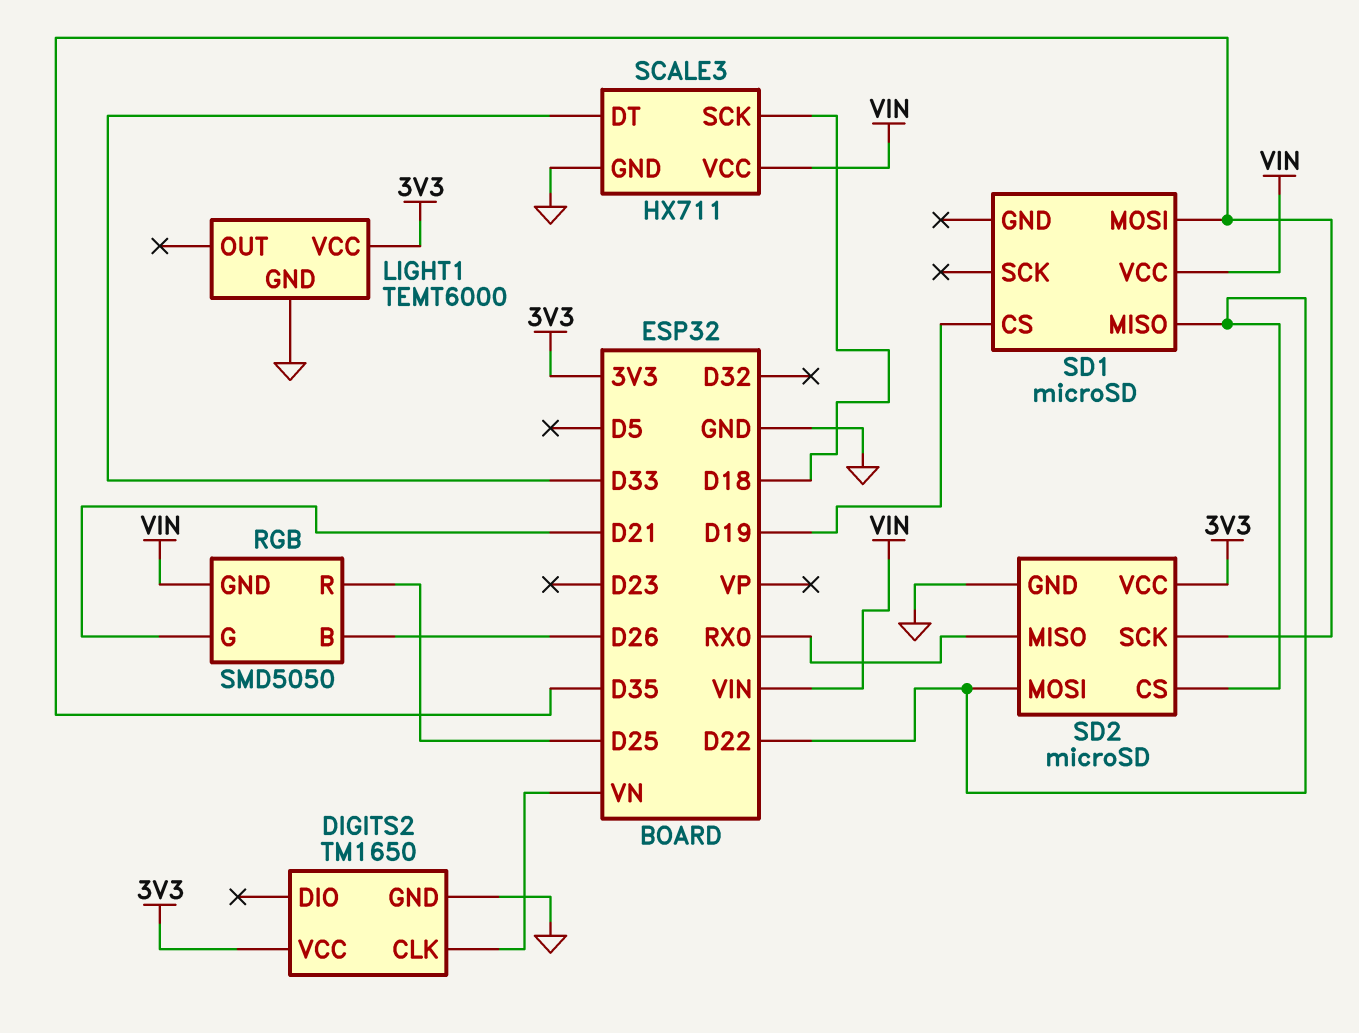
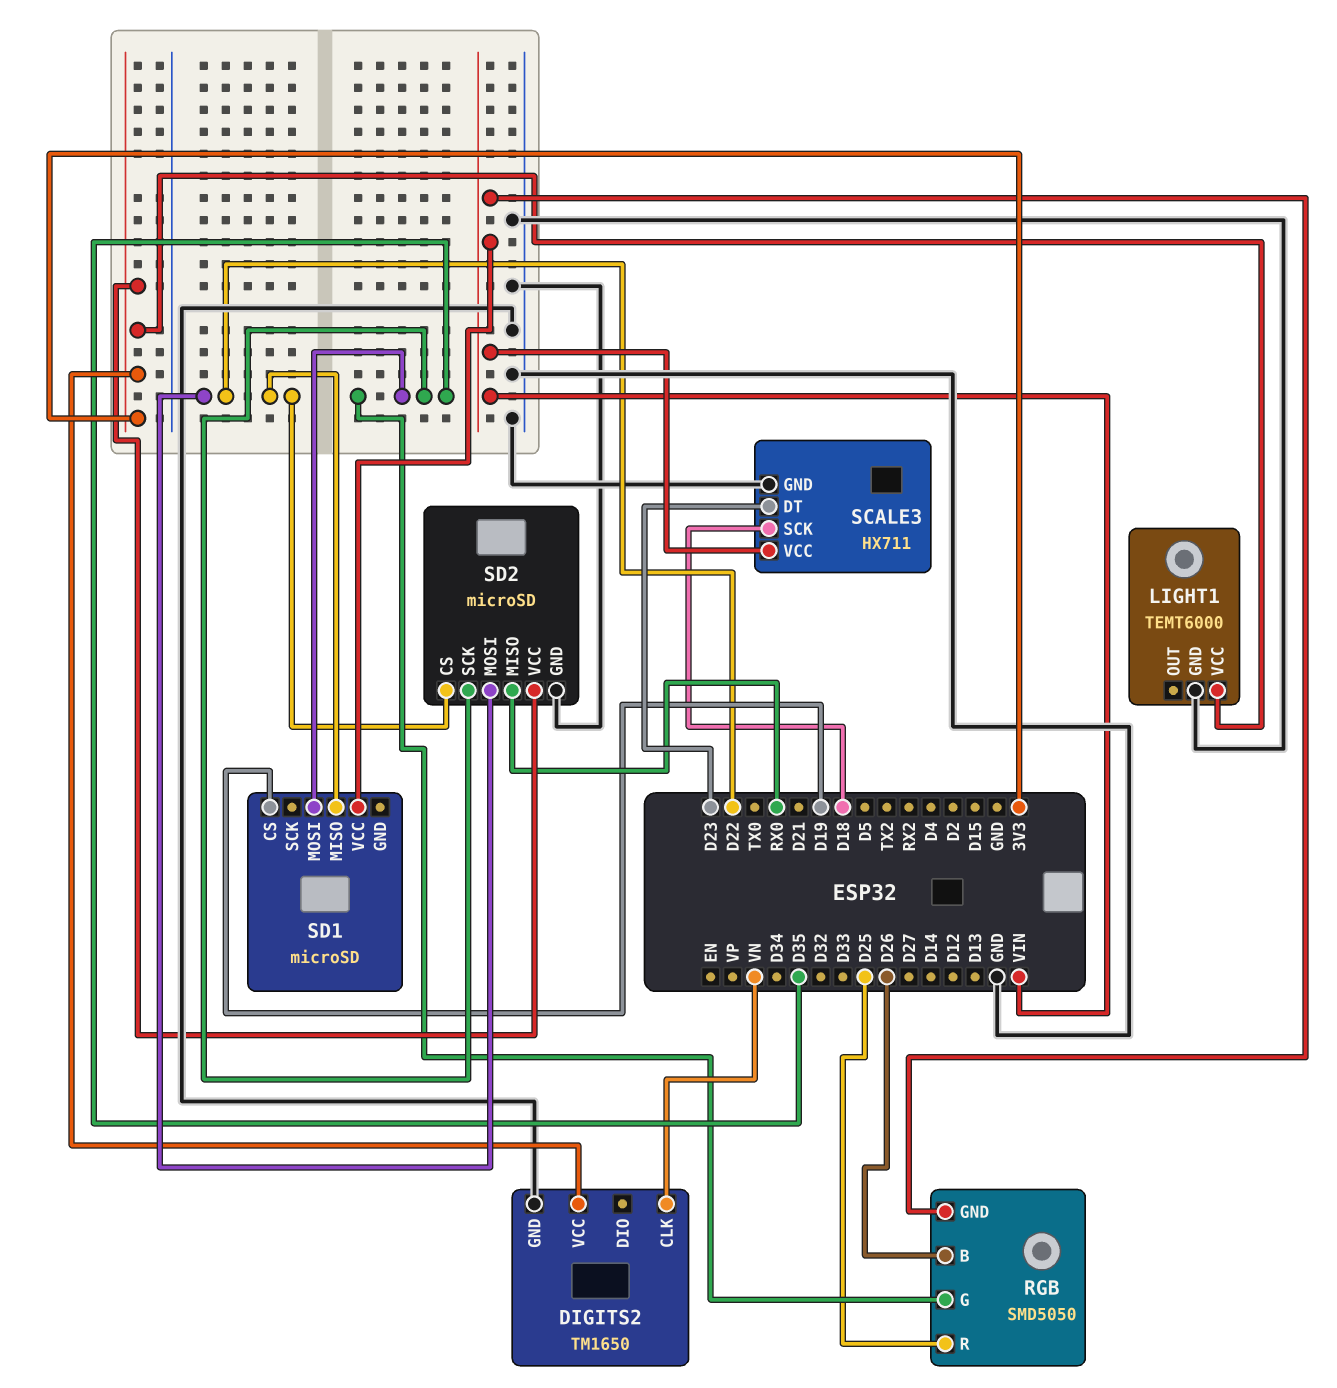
RGB pin G: D21 -> D35
SCALE3 pin DT: D33 -> D23

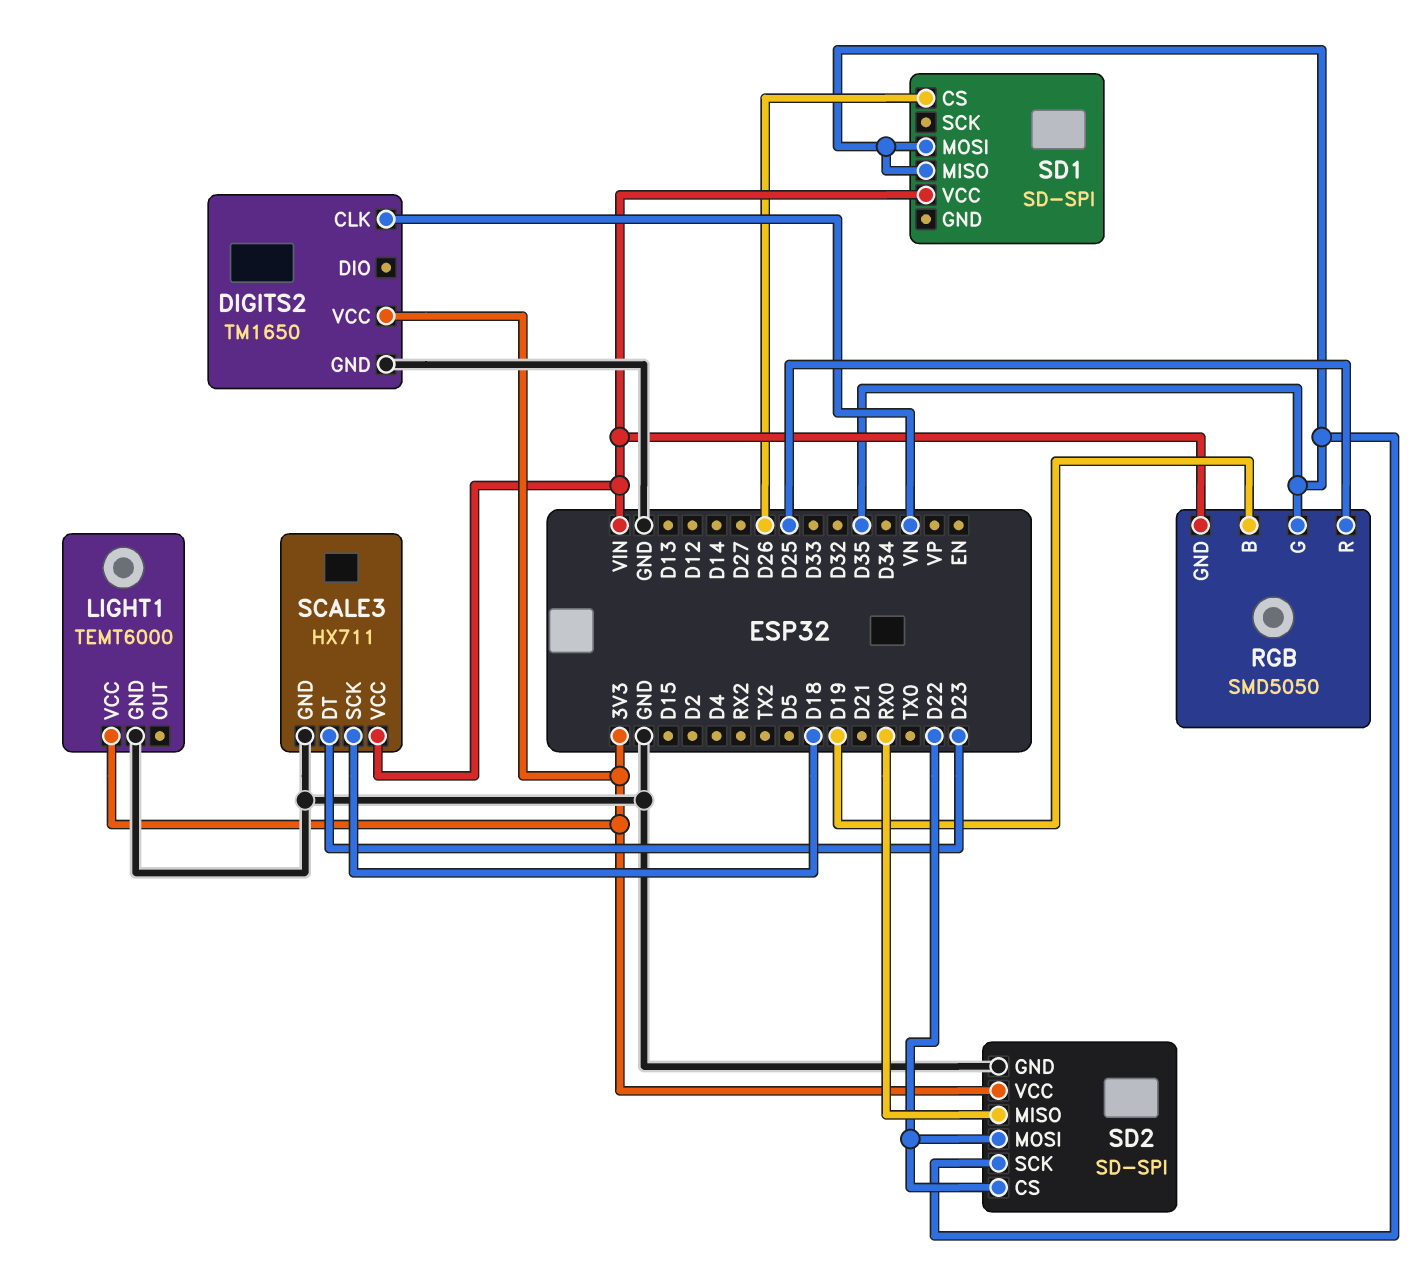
RGB pin B: D26 -> D19
SD1: microSD -> SD-SPI
SD1 pin CS: D19 -> D26
SD1 pin MISO: D22 -> D35
SD2: microSD -> SD-SPI

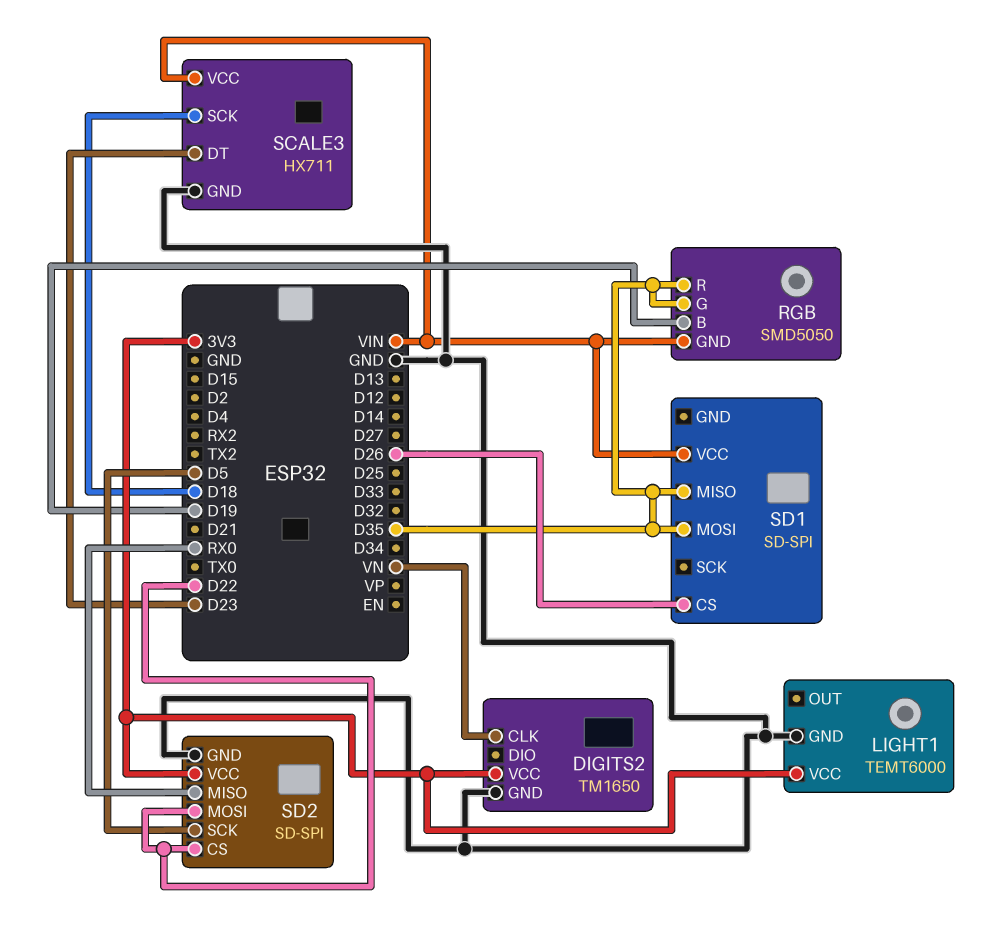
RGB pin R: D25 -> D35
SD2 pin SCK: D35 -> D5

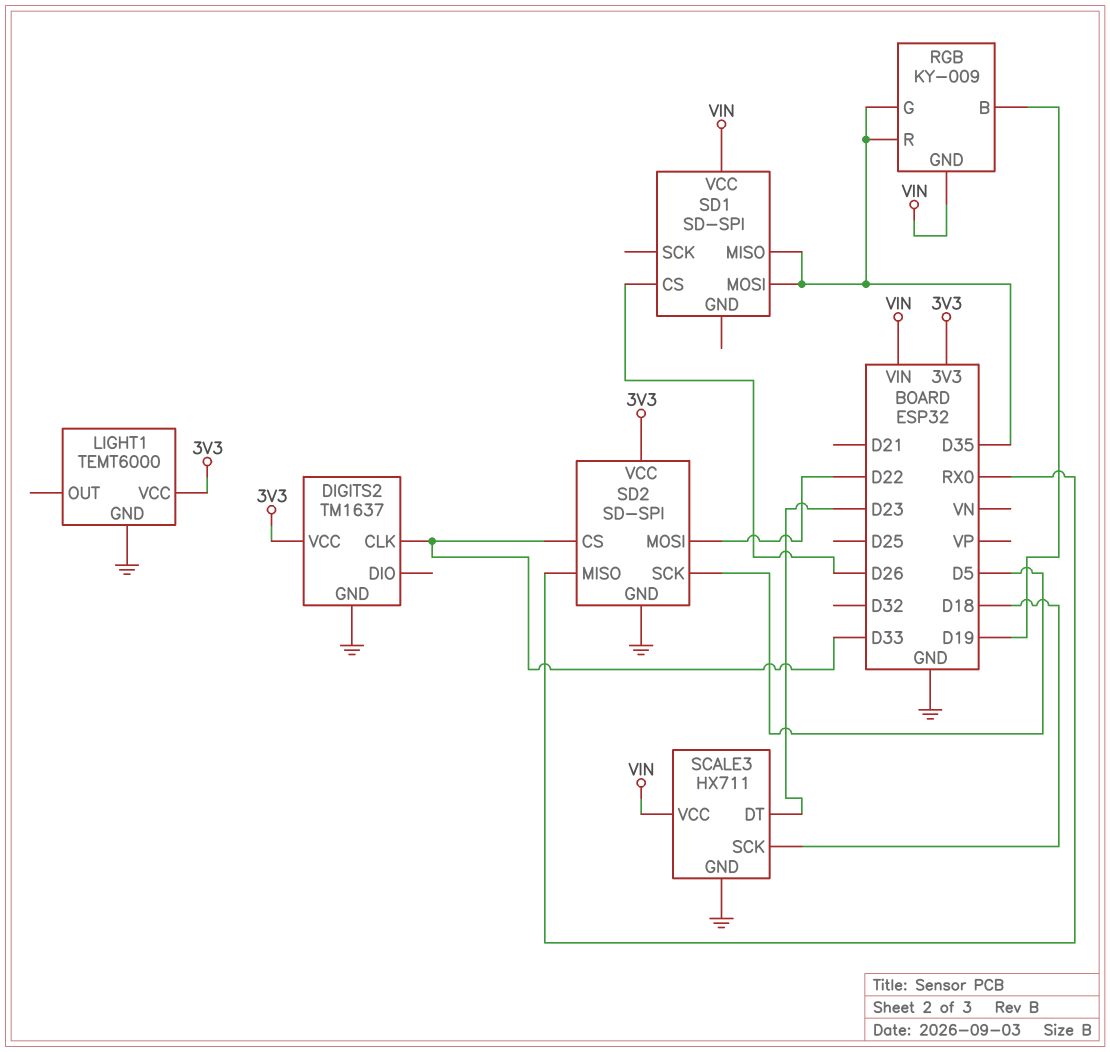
DIGITS2: TM1650 -> TM1637
DIGITS2 pin CLK: VN -> D33
RGB: SMD5050 -> KY-009
SD2 pin CS: D22 -> D33

